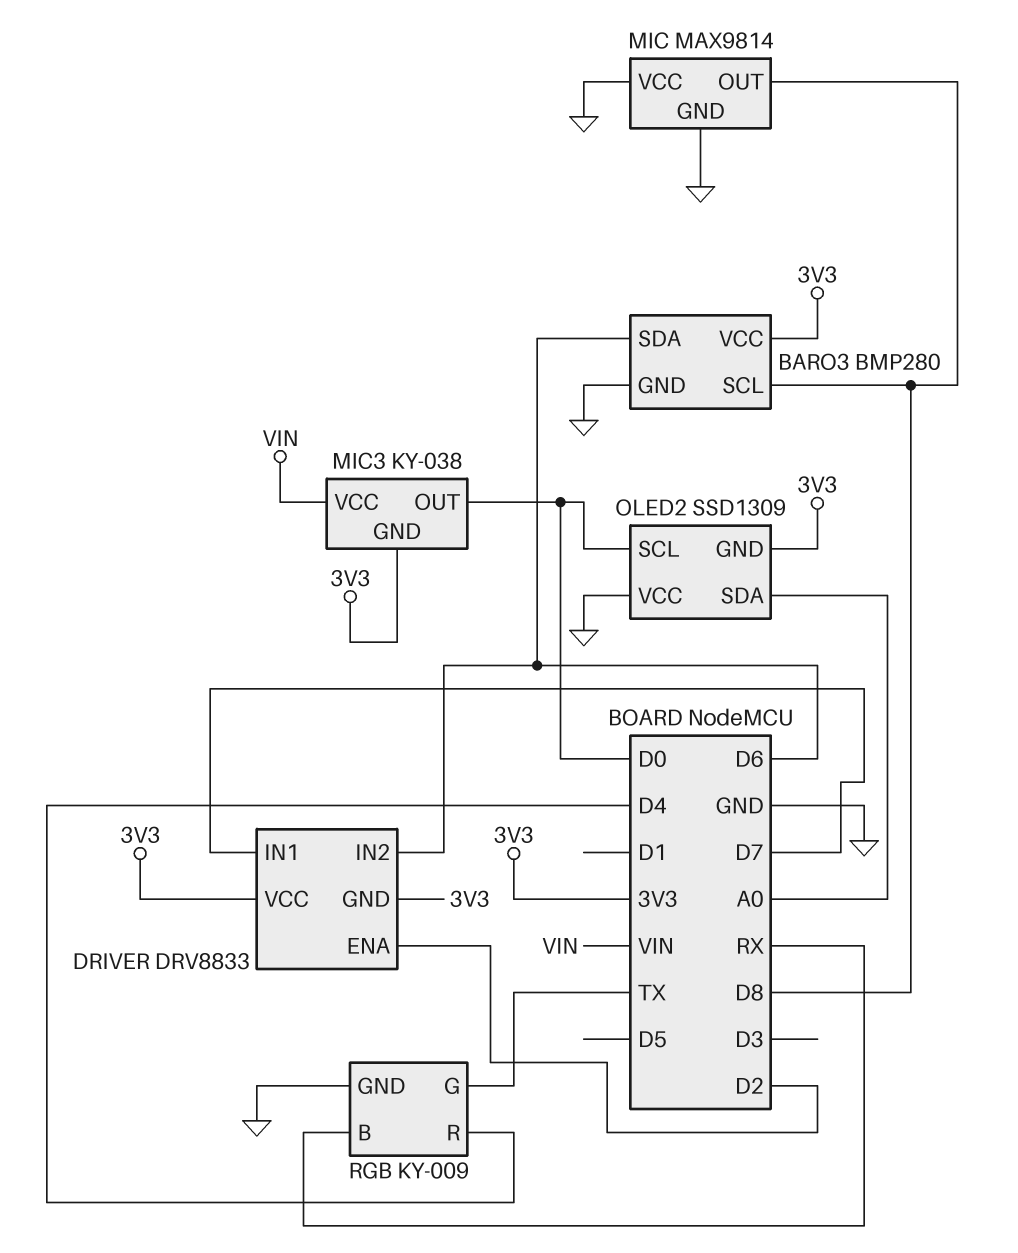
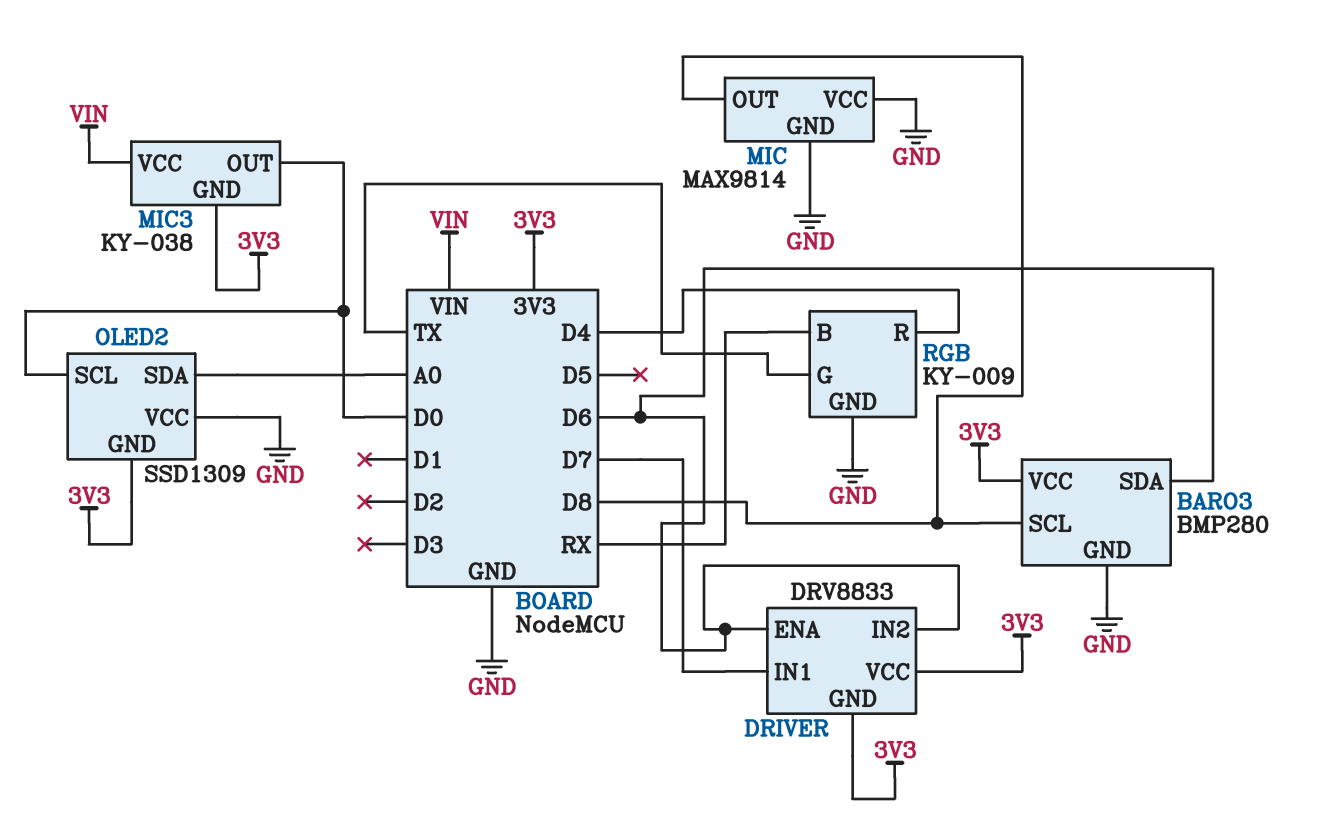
DRIVER pin ENA: D2 -> D6

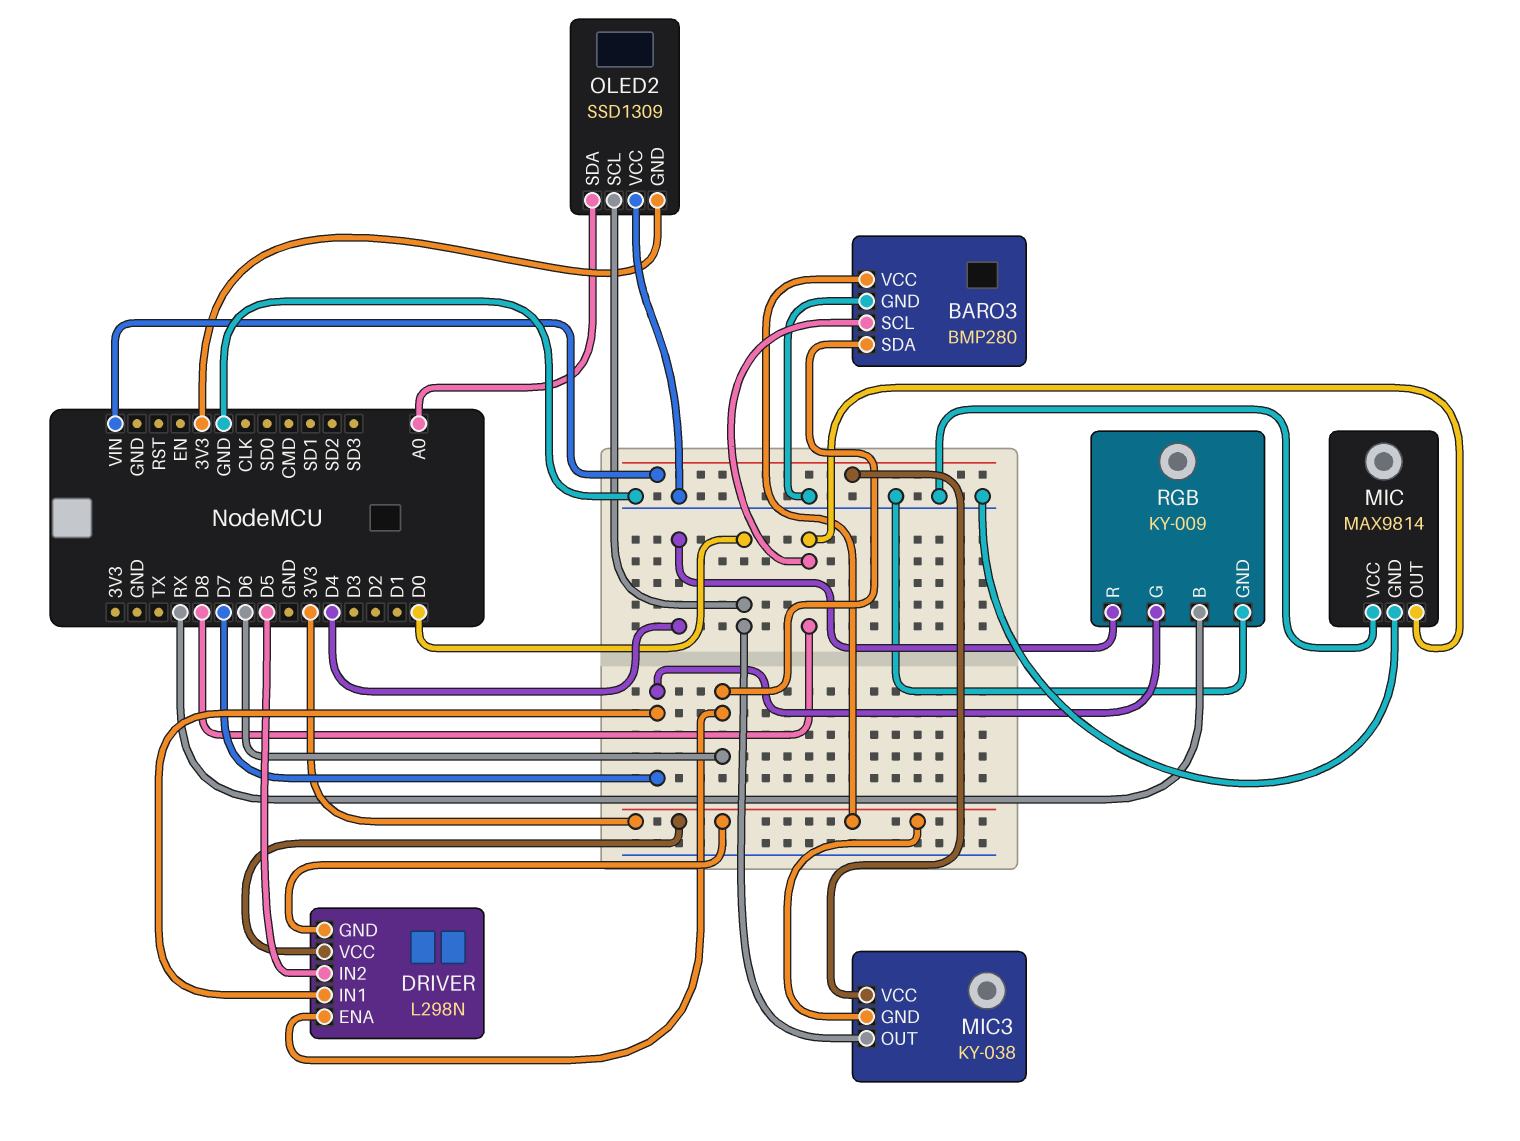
DRIVER: DRV8833 -> L298N
DRIVER pin IN2: D6 -> D5
RGB pin G: TX -> D7

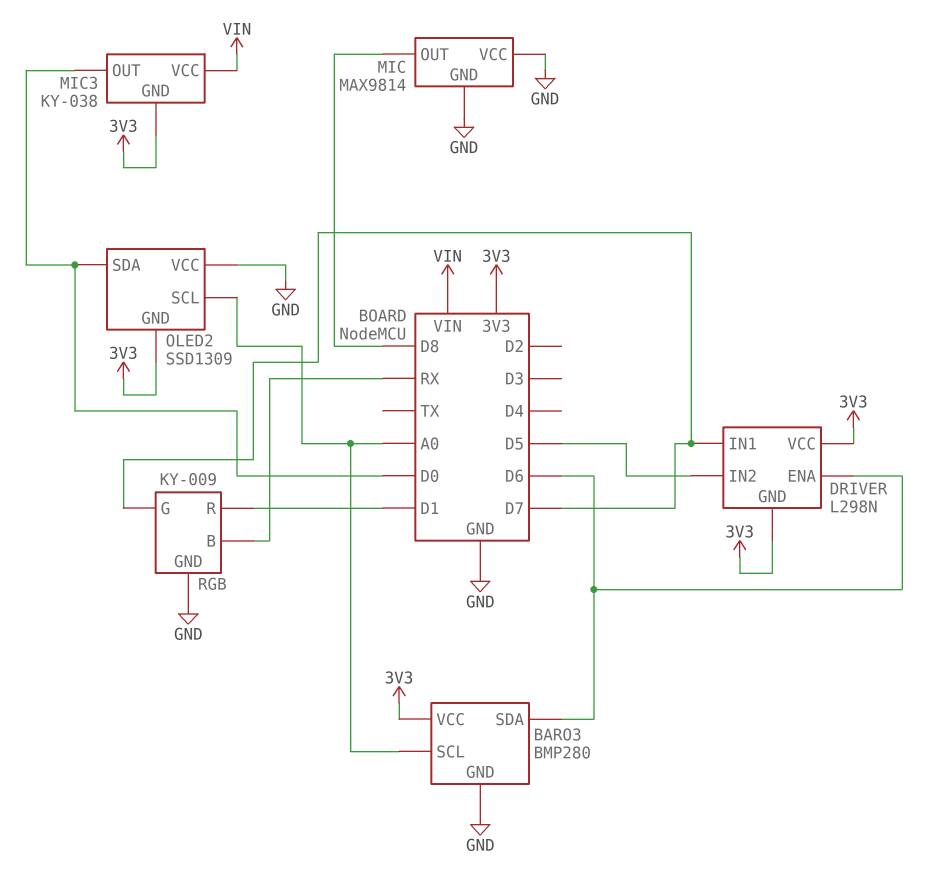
BARO3 pin SCL: D8 -> A0
OLED2 pin SCL: D0 -> A0
OLED2 pin SDA: A0 -> D0
RGB pin R: D4 -> D1

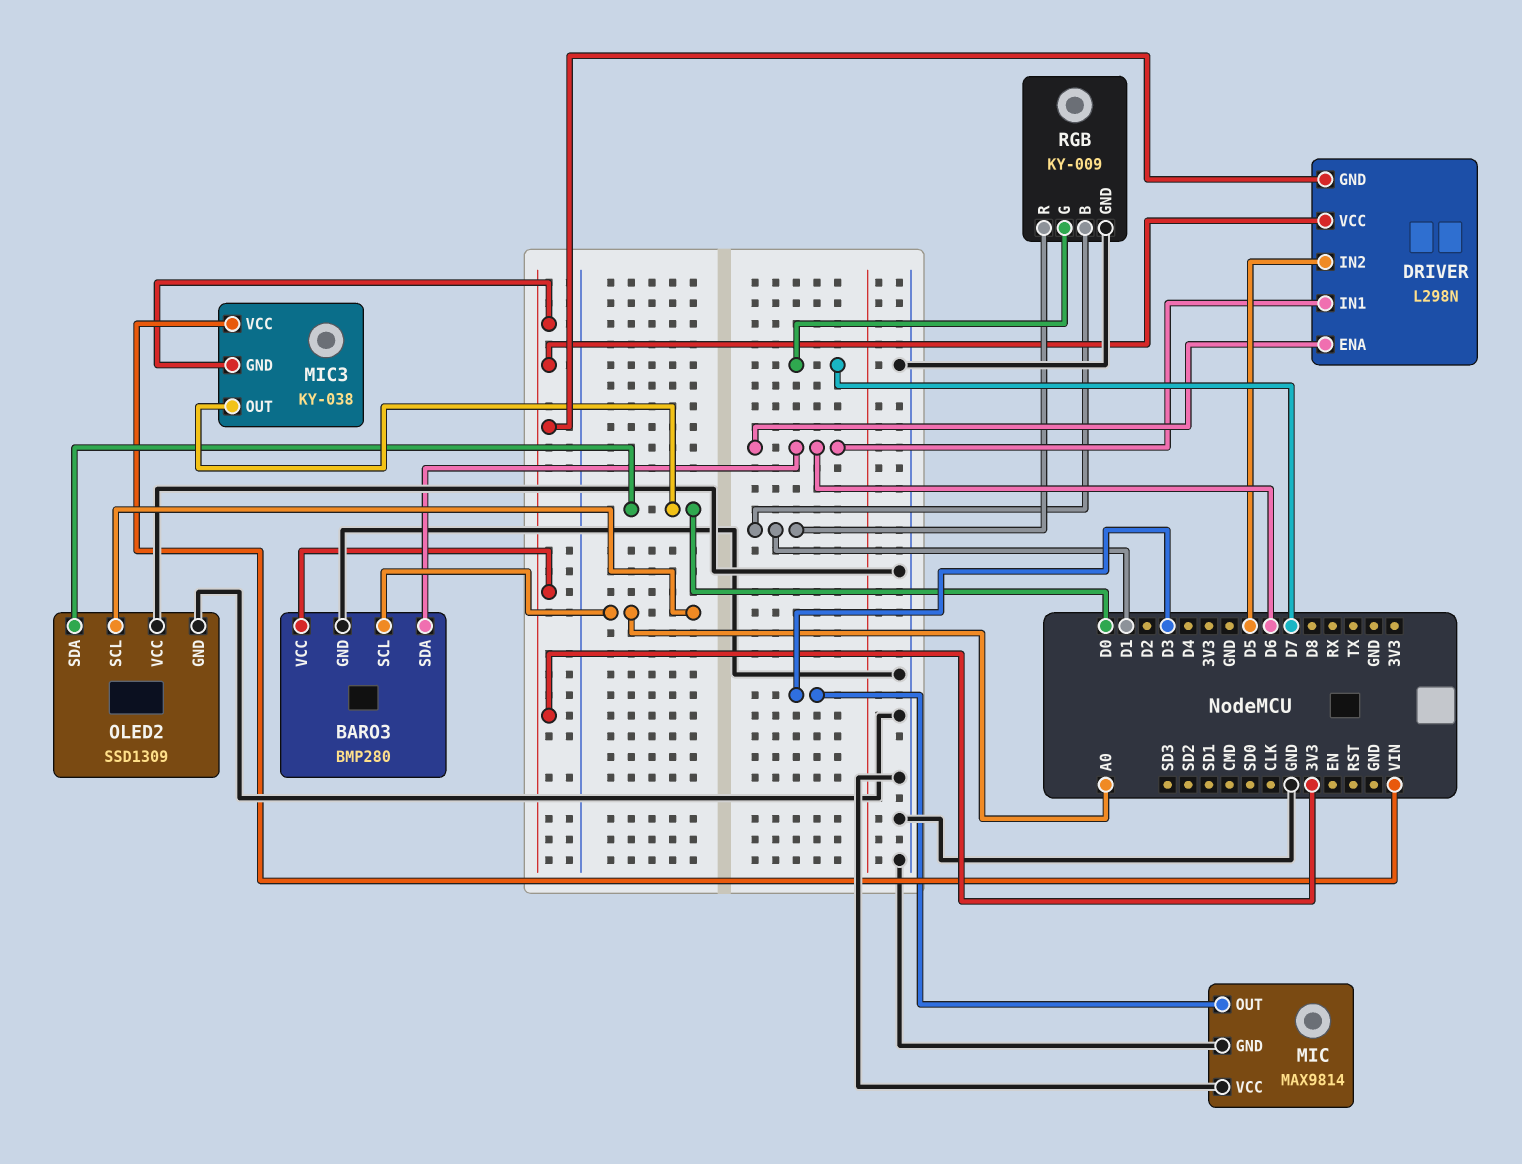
DRIVER pin IN1: D7 -> D6
MIC pin OUT: D8 -> D3
OLED2 pin GND: 3V3 -> GND
RGB pin B: RX -> D1

